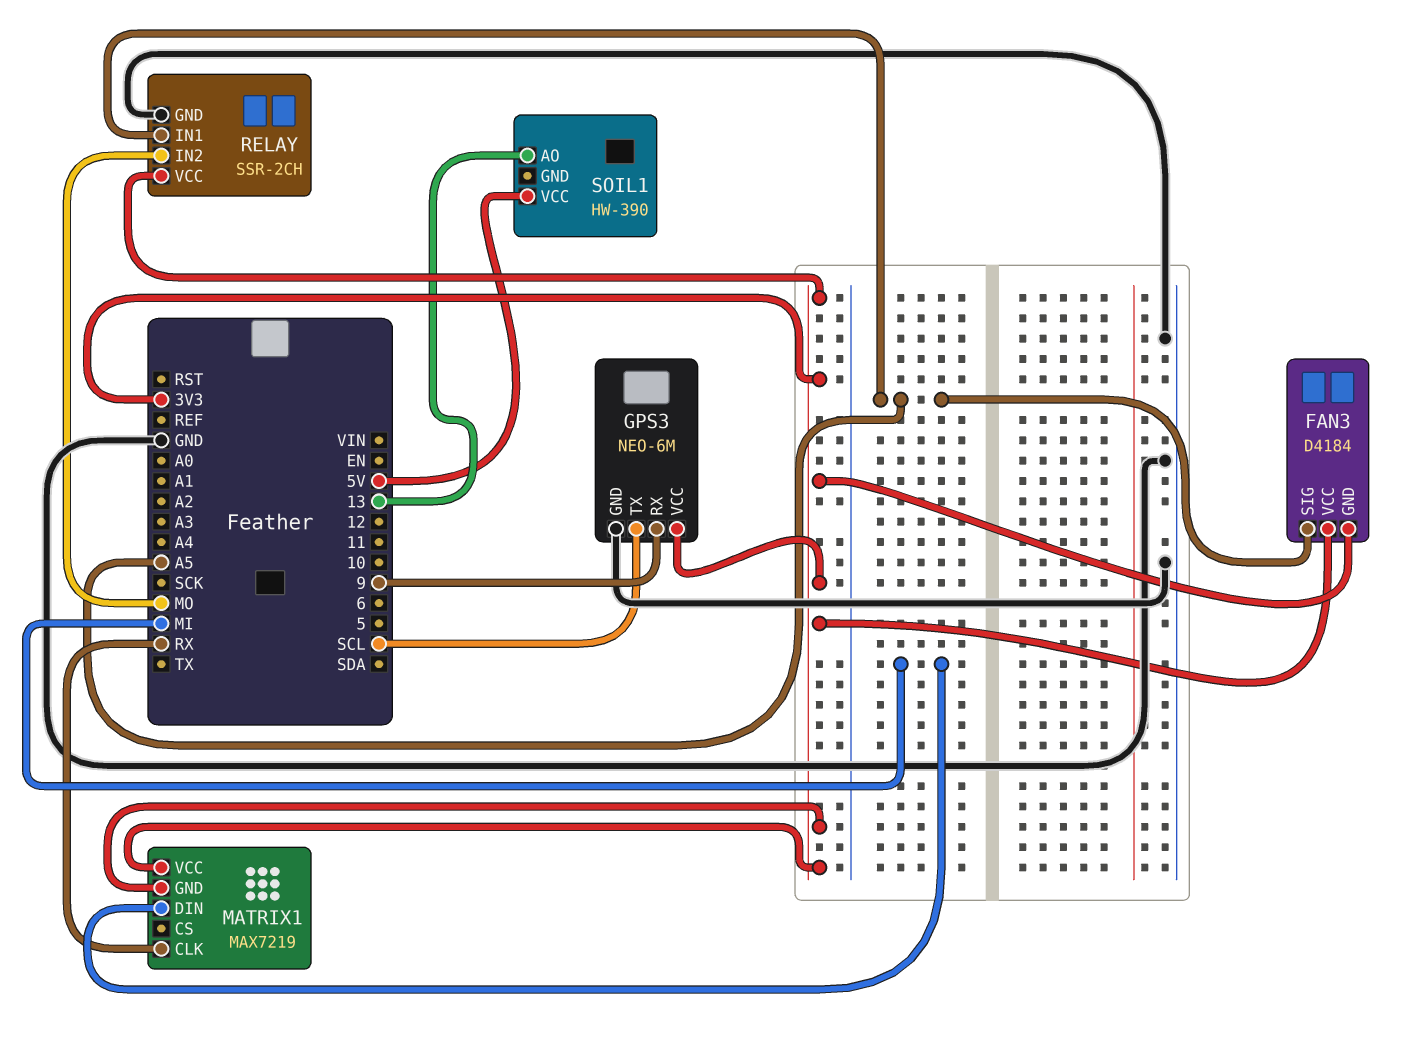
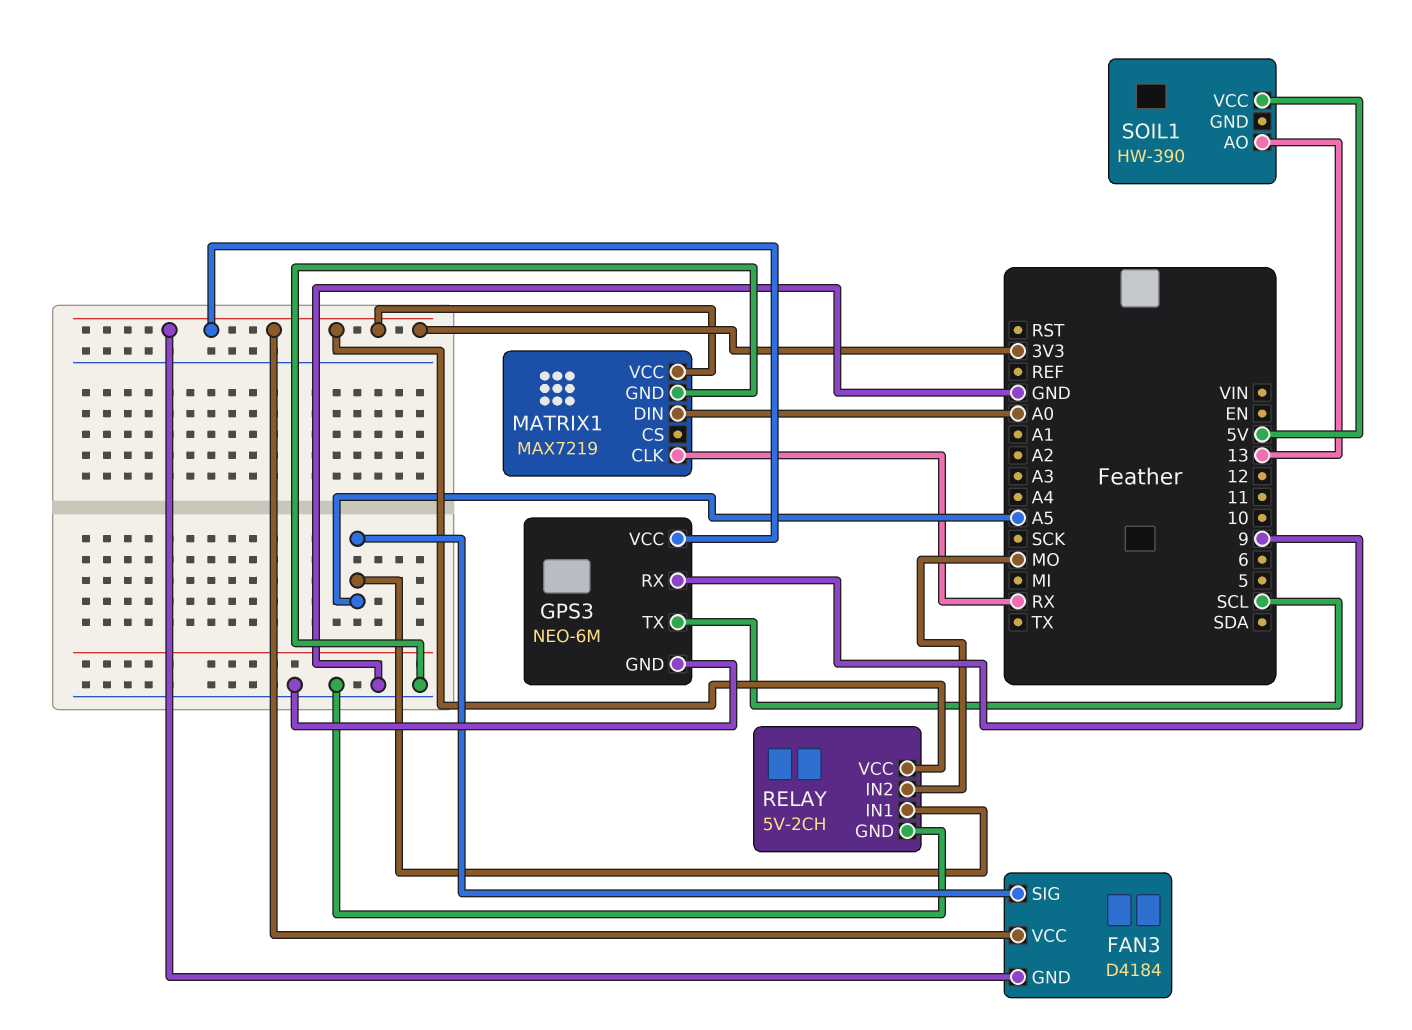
MATRIX1 pin DIN: MI -> A0
MATRIX1 pin GND: 3V3 -> GND
RELAY: SSR-2CH -> 5V-2CH

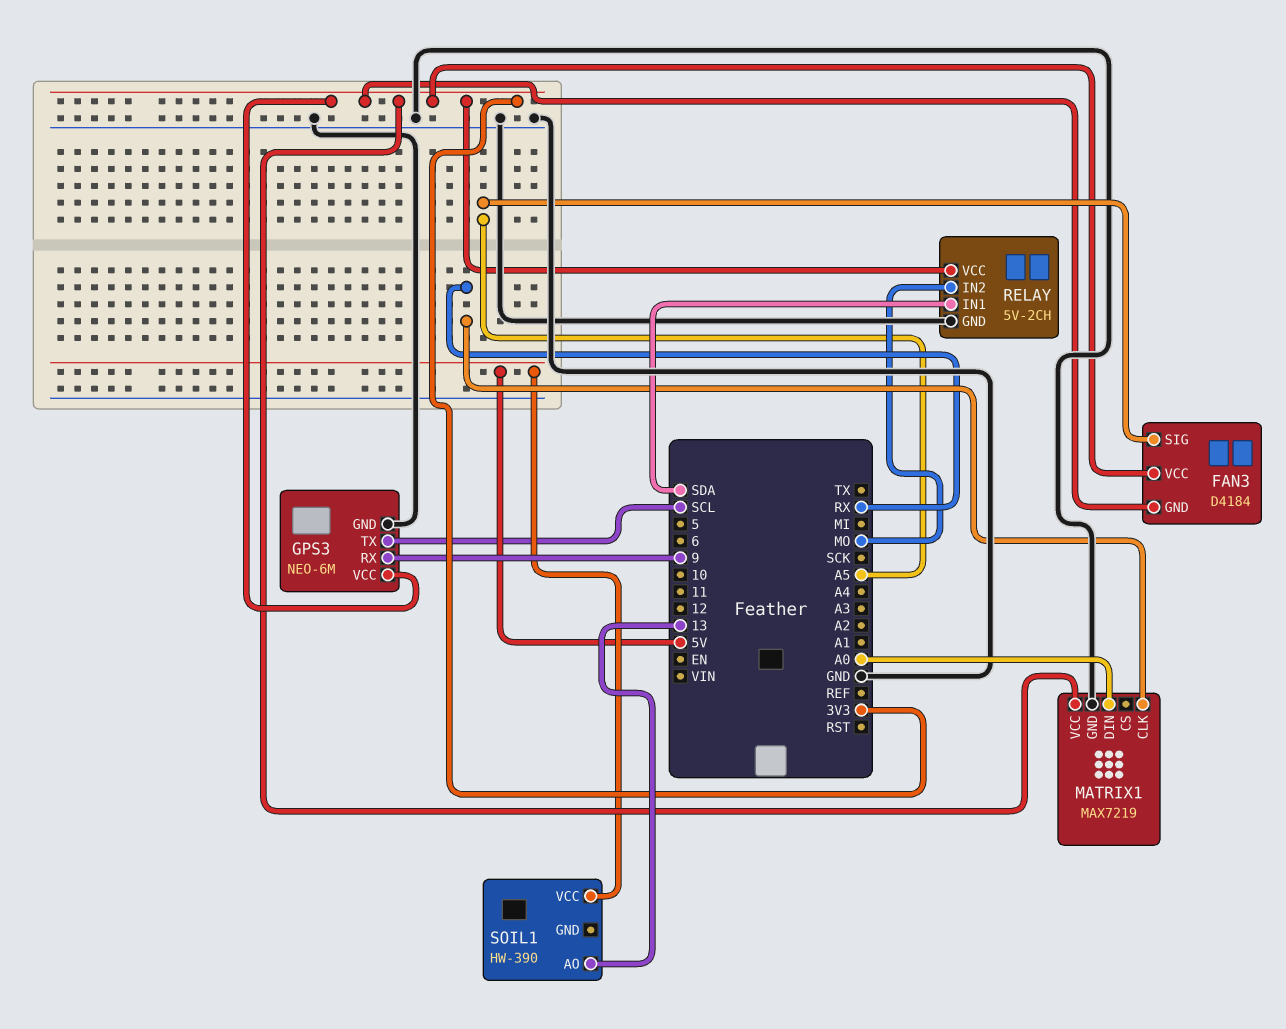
RELAY pin IN1: A5 -> SDA

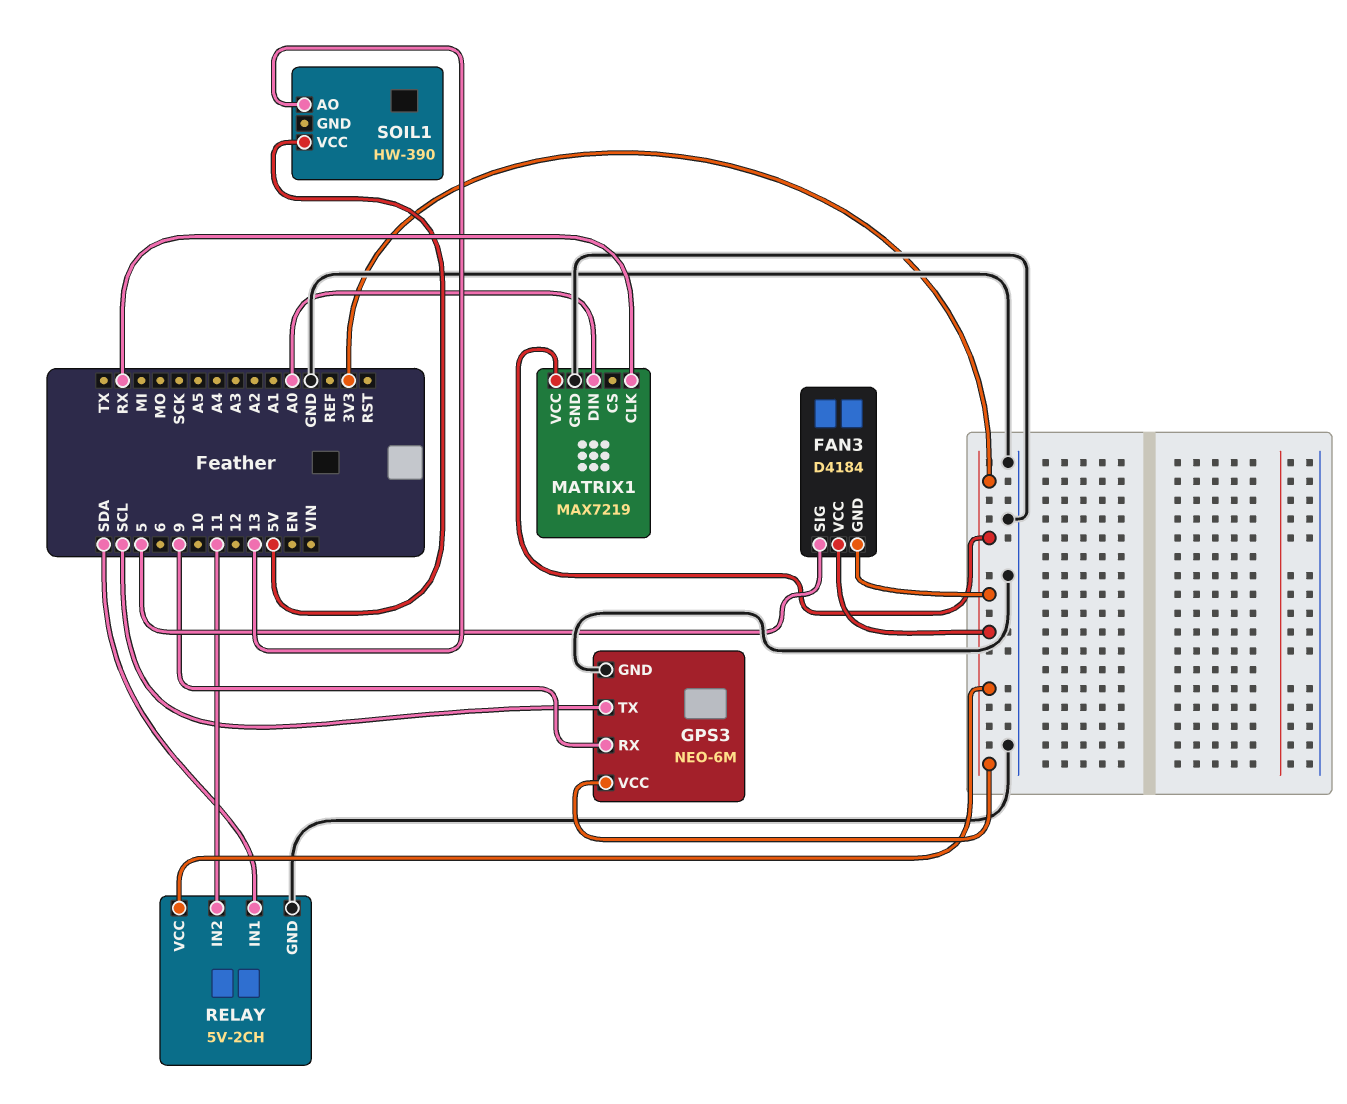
FAN3 pin SIG: A5 -> 5
RELAY pin IN2: MO -> 11

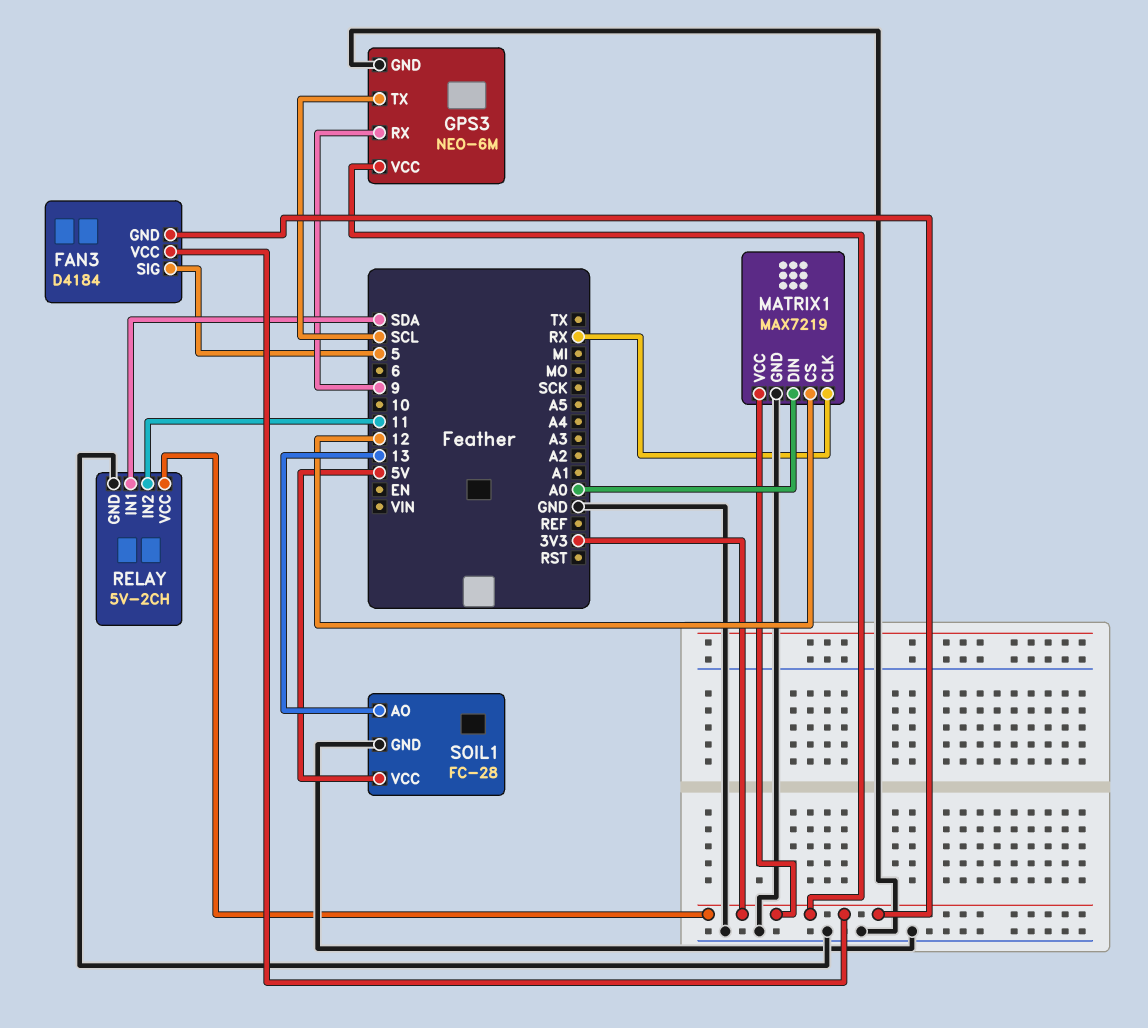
MATRIX1 pin CS: none -> 12
SOIL1: HW-390 -> FC-28
SOIL1 pin GND: none -> GND

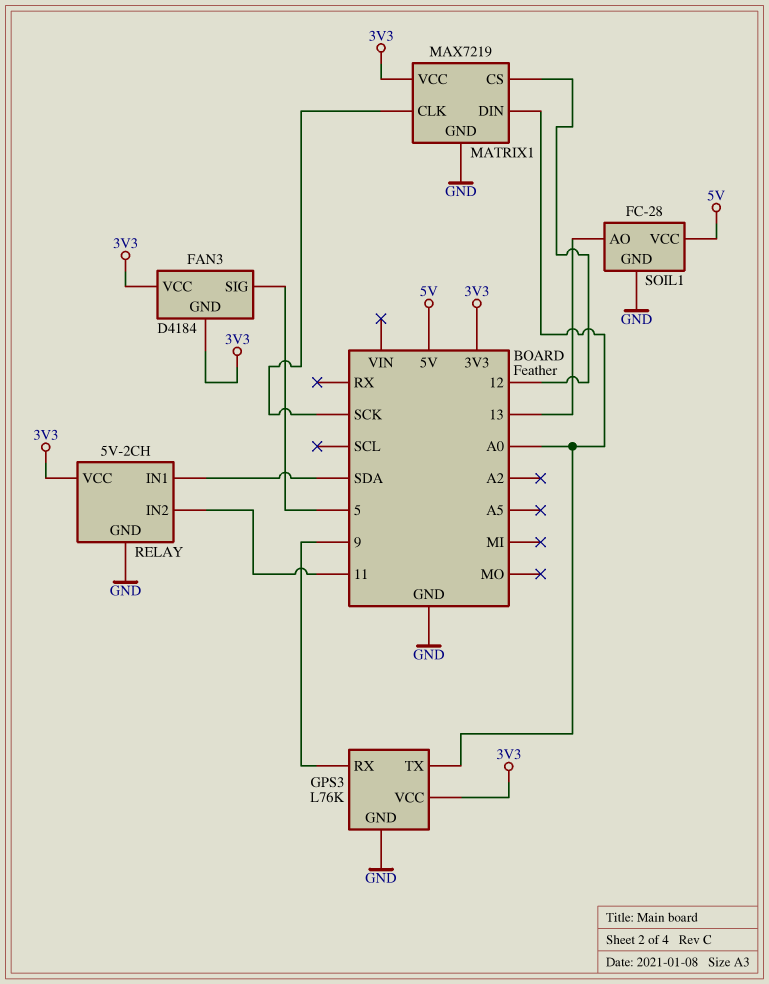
GPS3: NEO-6M -> L76K
GPS3 pin TX: SCL -> A0
MATRIX1 pin CLK: RX -> SCK

